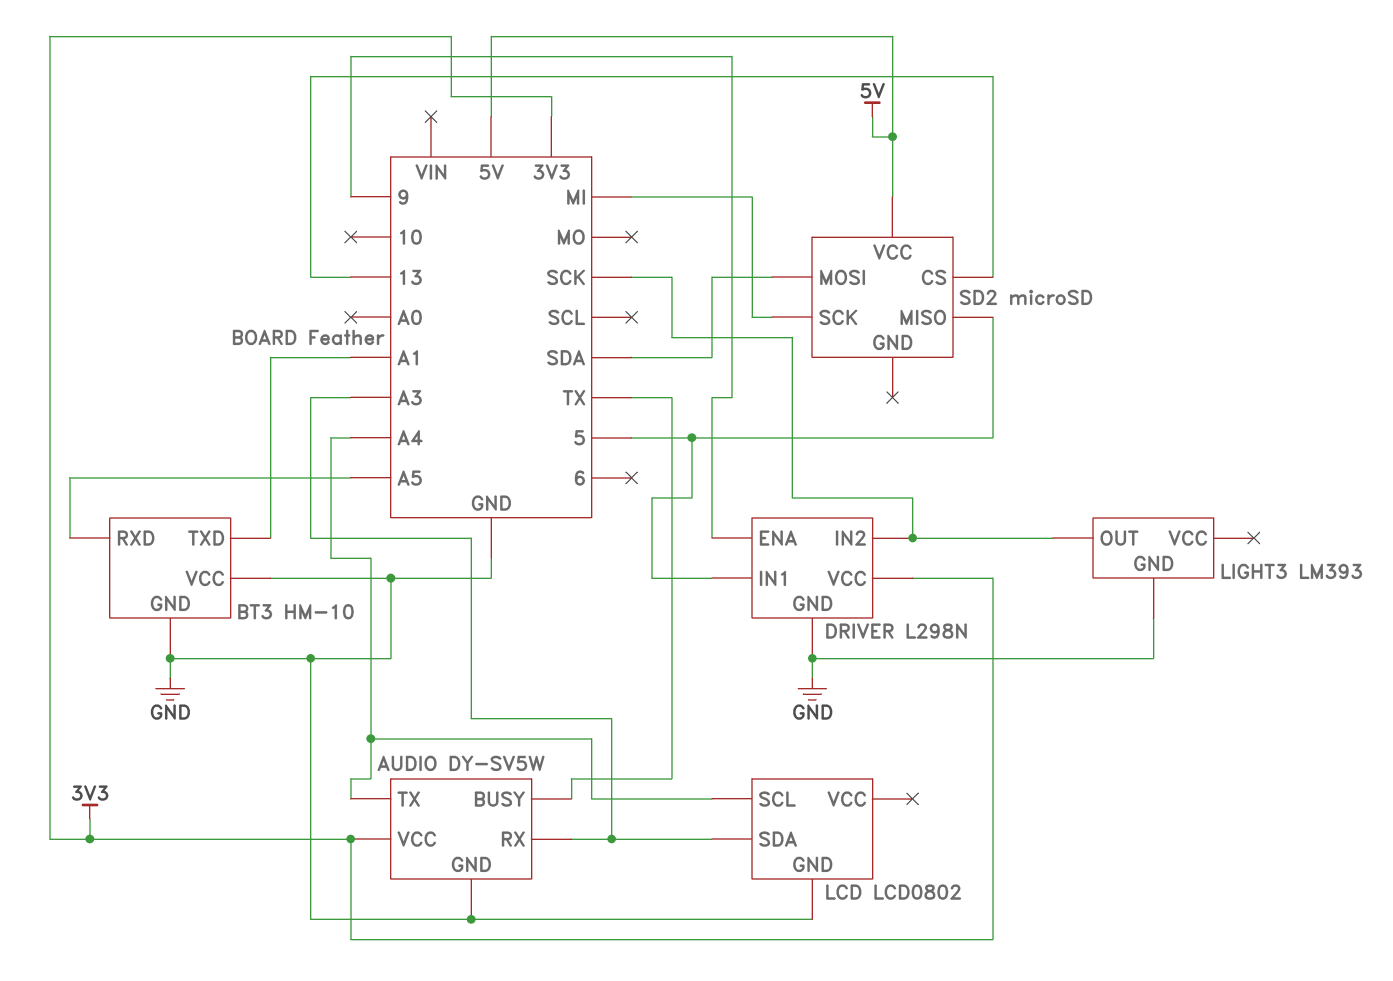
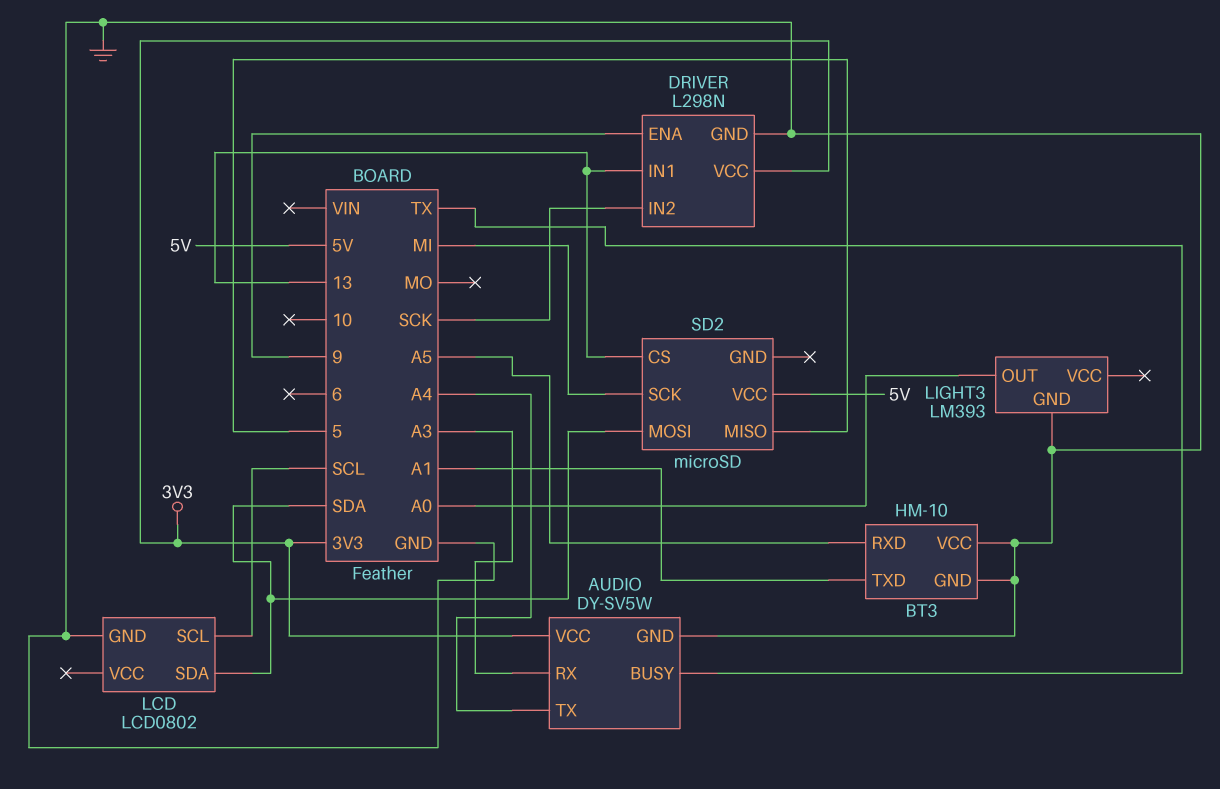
DRIVER pin IN1: 5 -> 13
LCD pin SCL: A4 -> SCL
LCD pin SDA: A3 -> SDA
LIGHT3 pin OUT: SCK -> A0

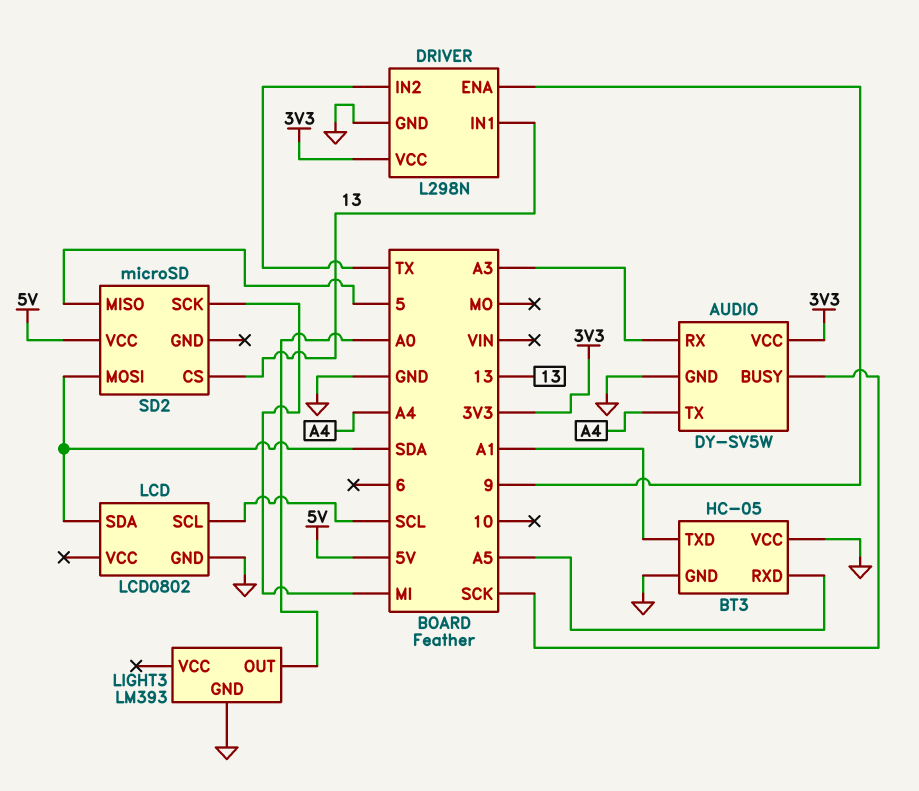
AUDIO pin BUSY: TX -> SCK
BT3: HM-10 -> HC-05
DRIVER pin IN2: SCK -> TX

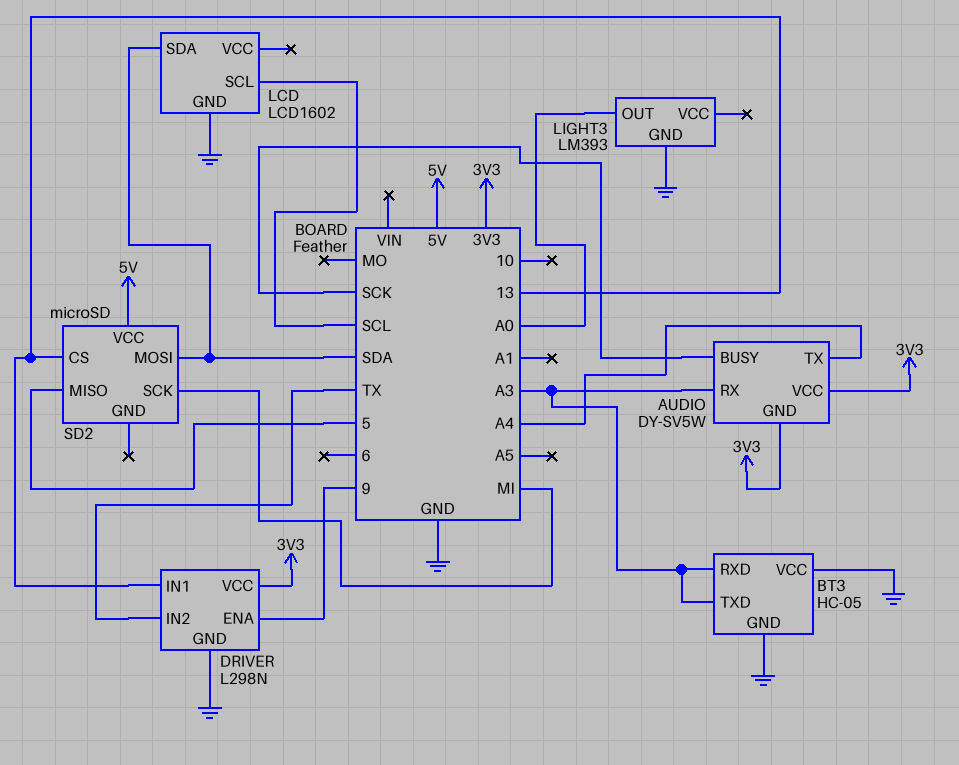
AUDIO pin GND: GND -> 3V3
BT3 pin RXD: A5 -> A3
BT3 pin TXD: A1 -> A3
LCD: LCD0802 -> LCD1602

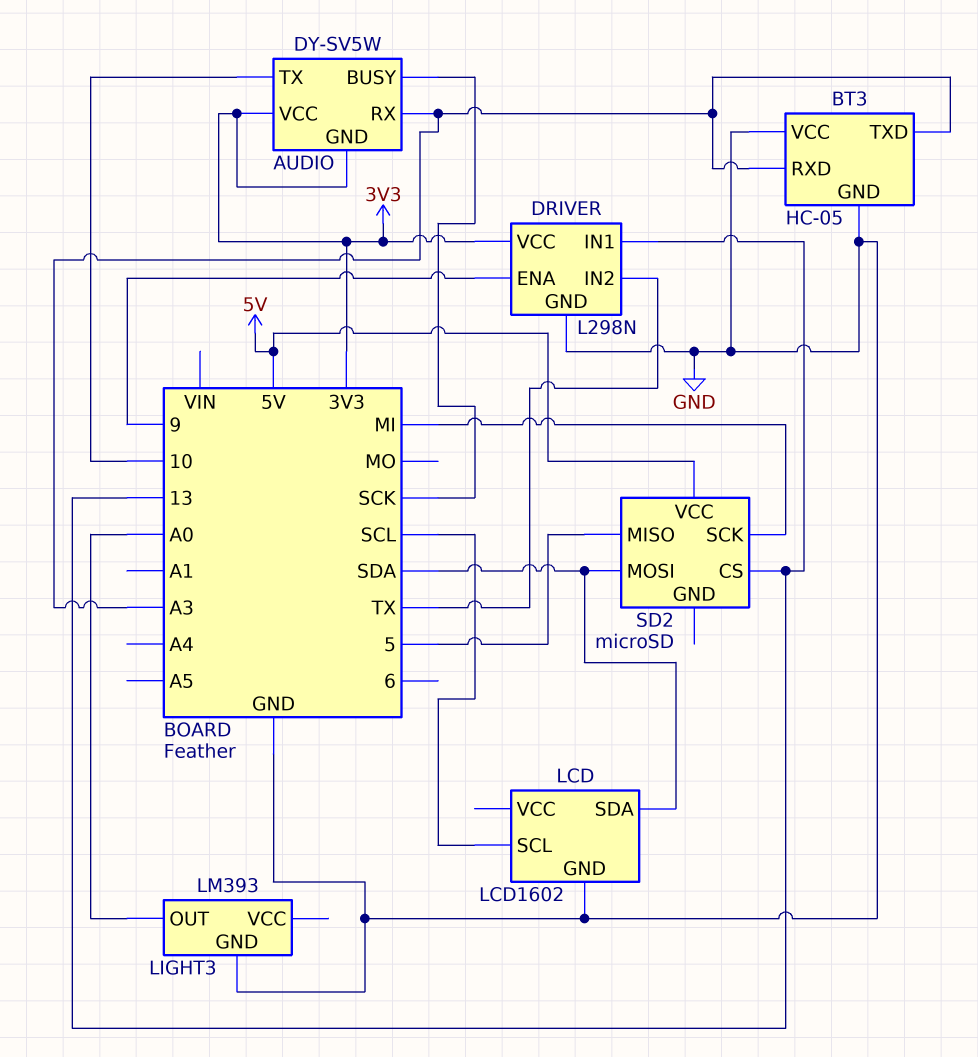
AUDIO pin TX: A4 -> 10

